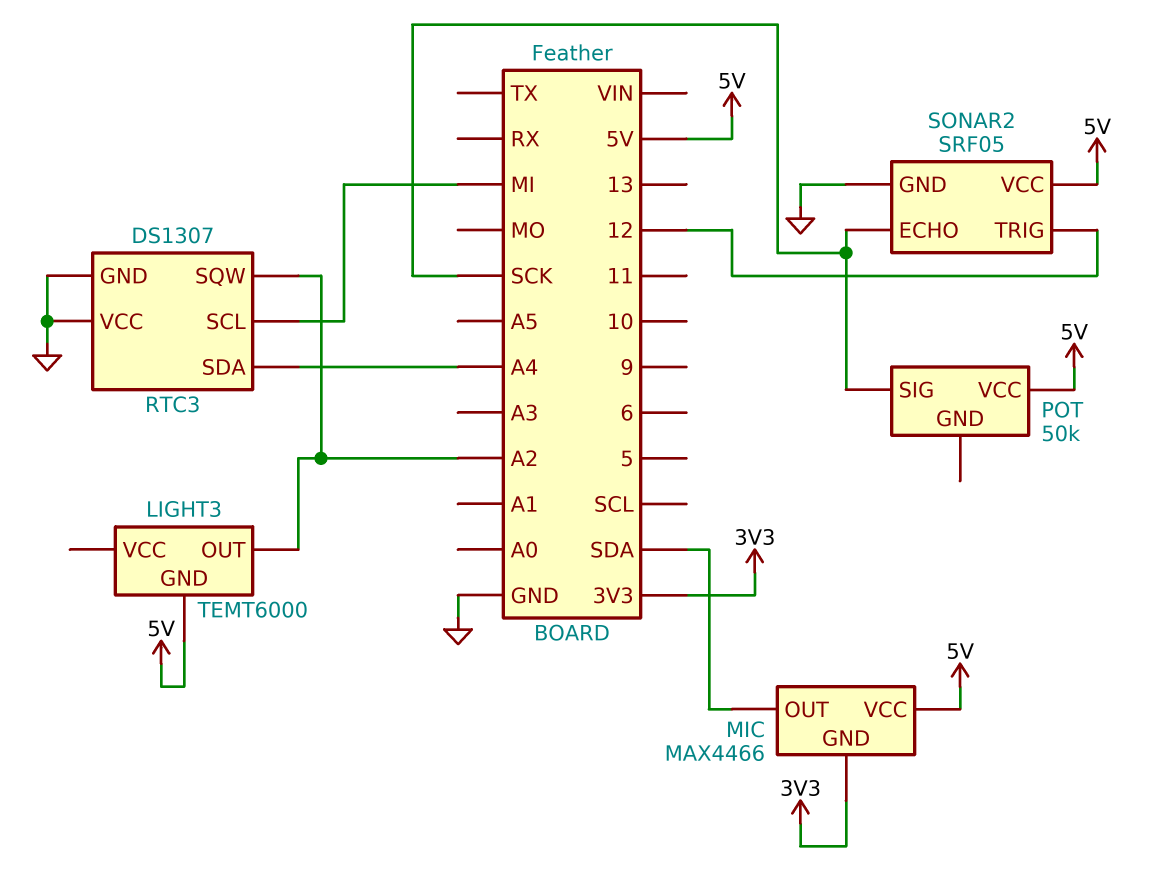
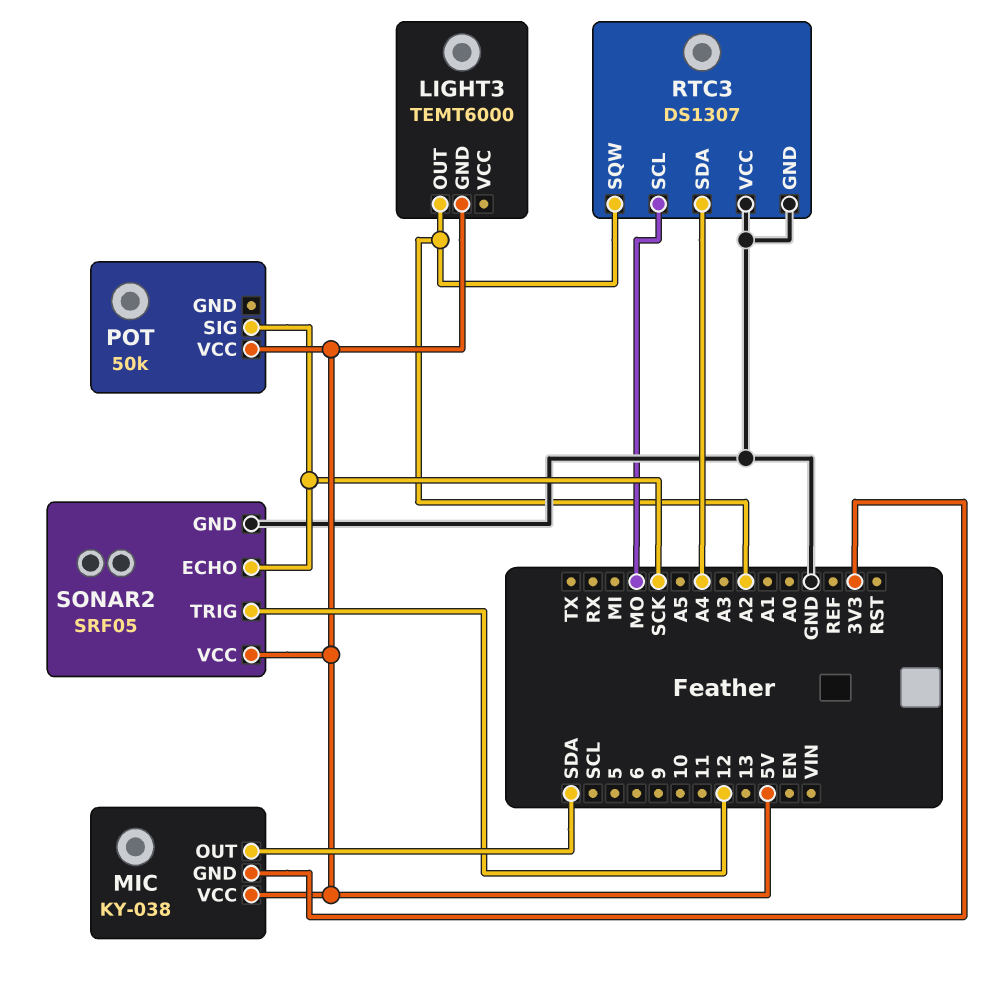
MIC: MAX4466 -> KY-038
RTC3 pin SCL: MI -> MO

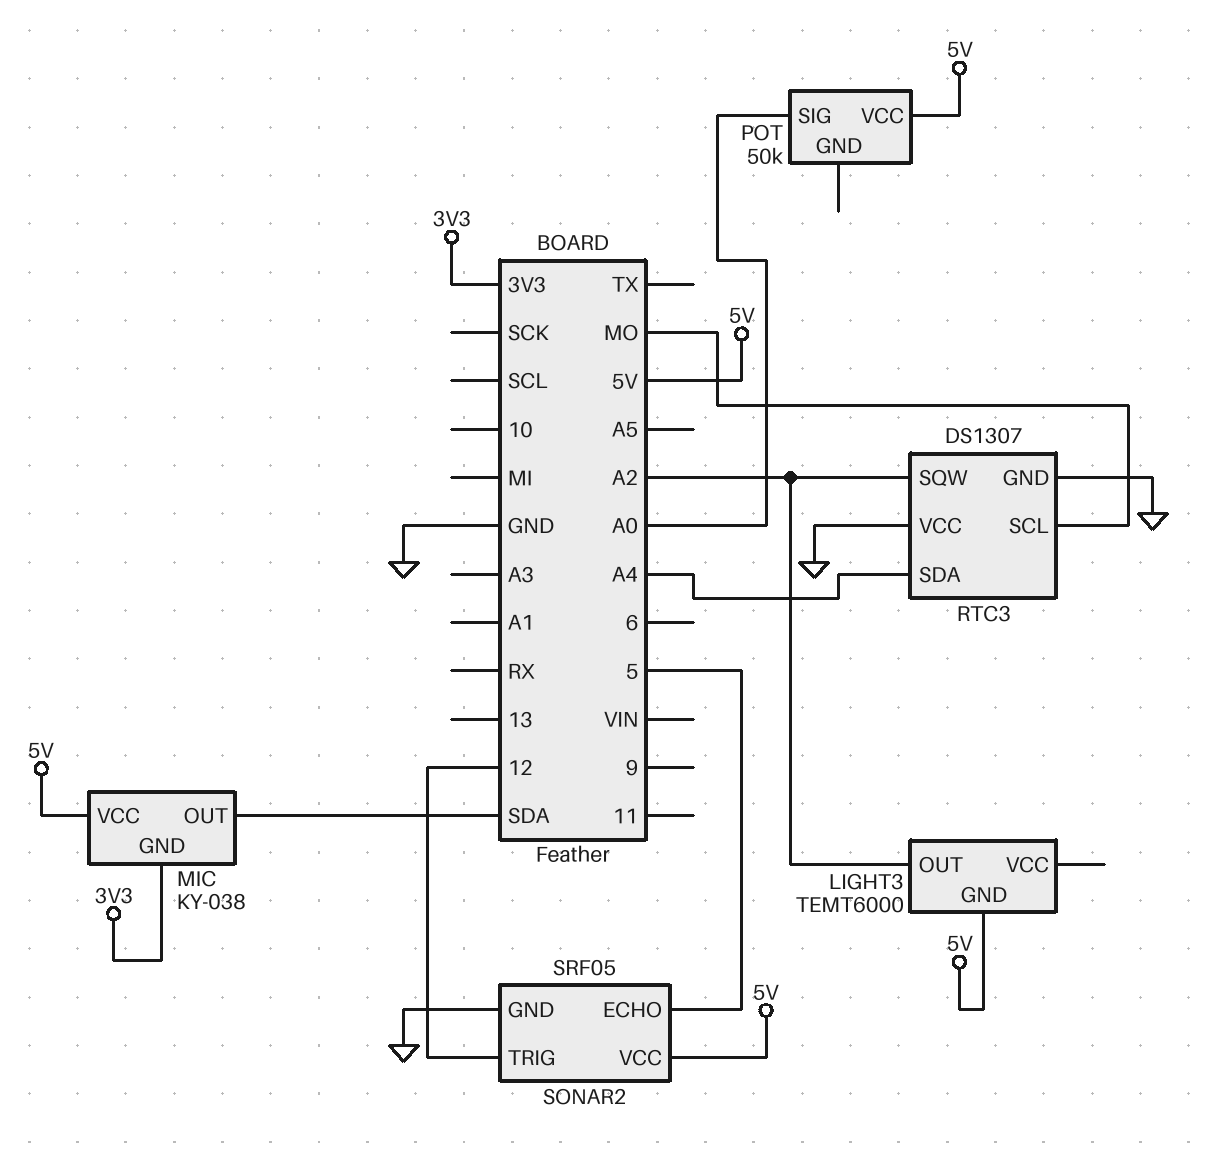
POT pin SIG: SCK -> A0
SONAR2 pin ECHO: SCK -> 5

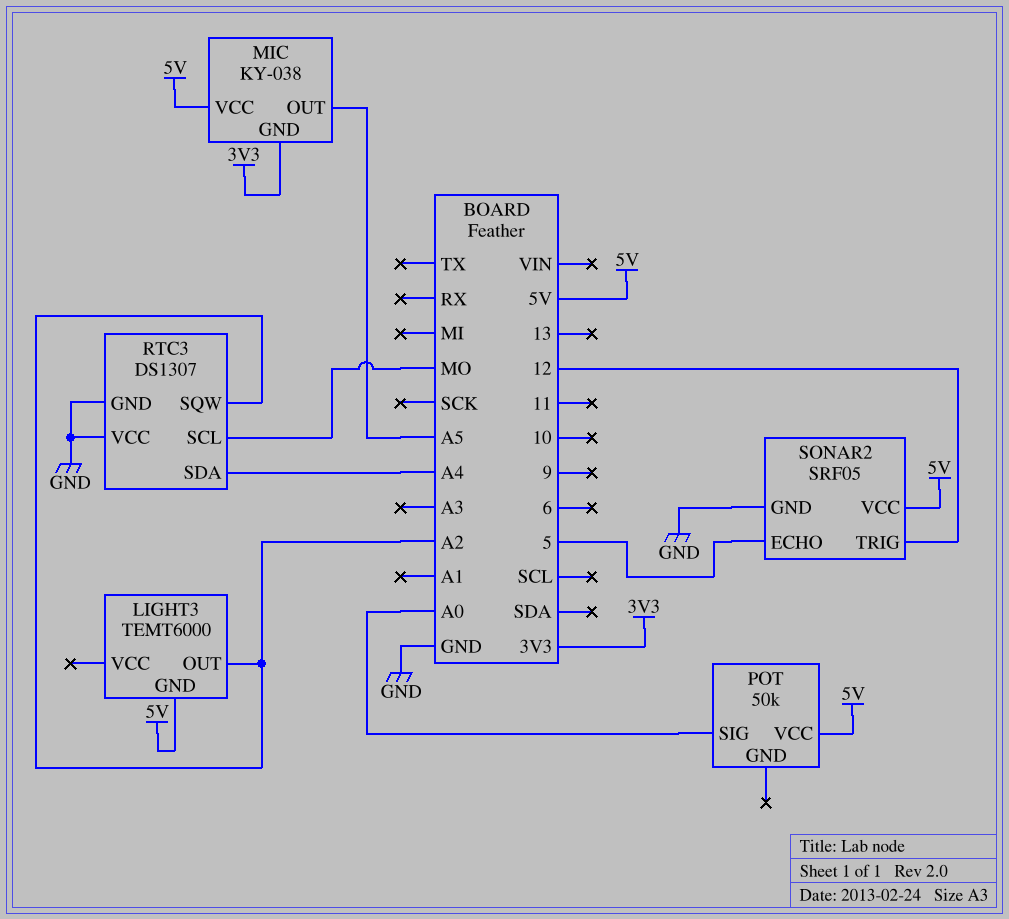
MIC pin OUT: SDA -> A5

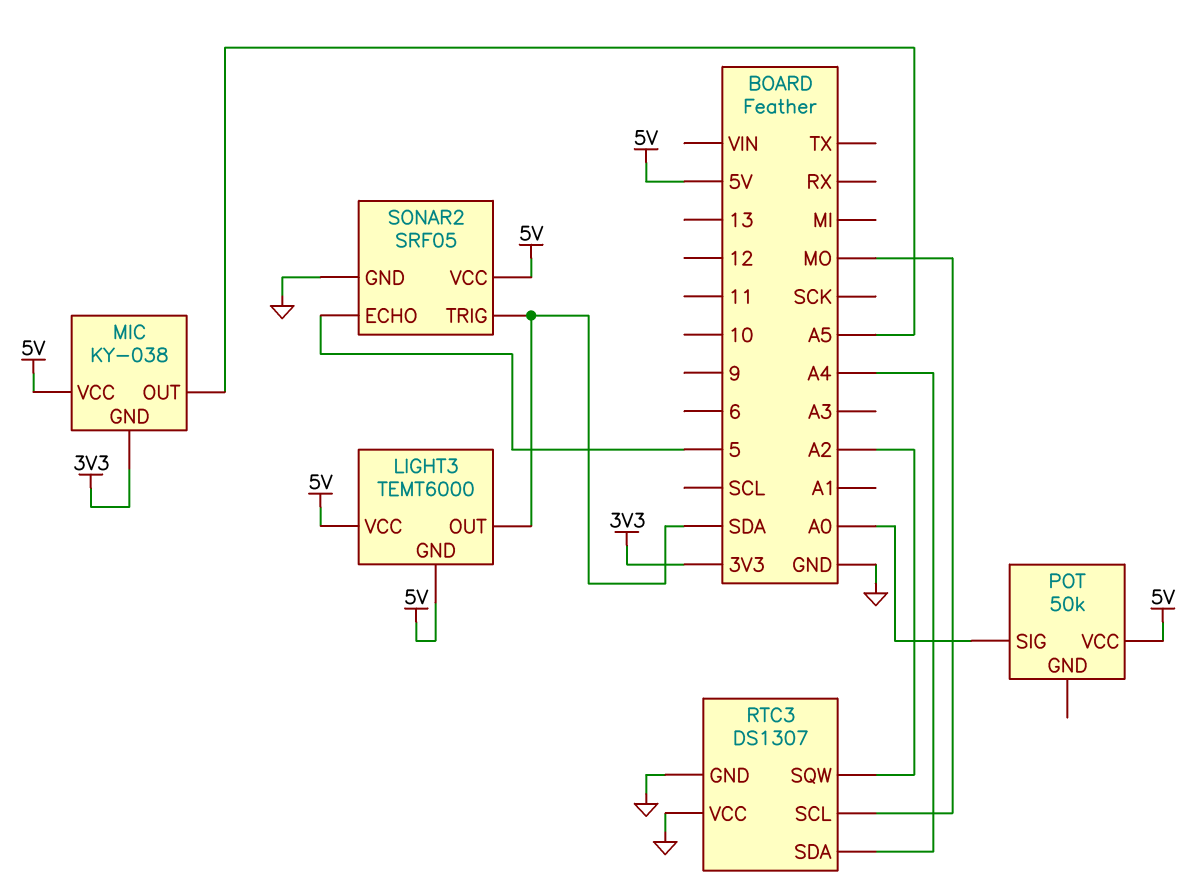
LIGHT3 pin OUT: A2 -> SDA
LIGHT3 pin VCC: none -> 5V
SONAR2 pin TRIG: 12 -> SDA

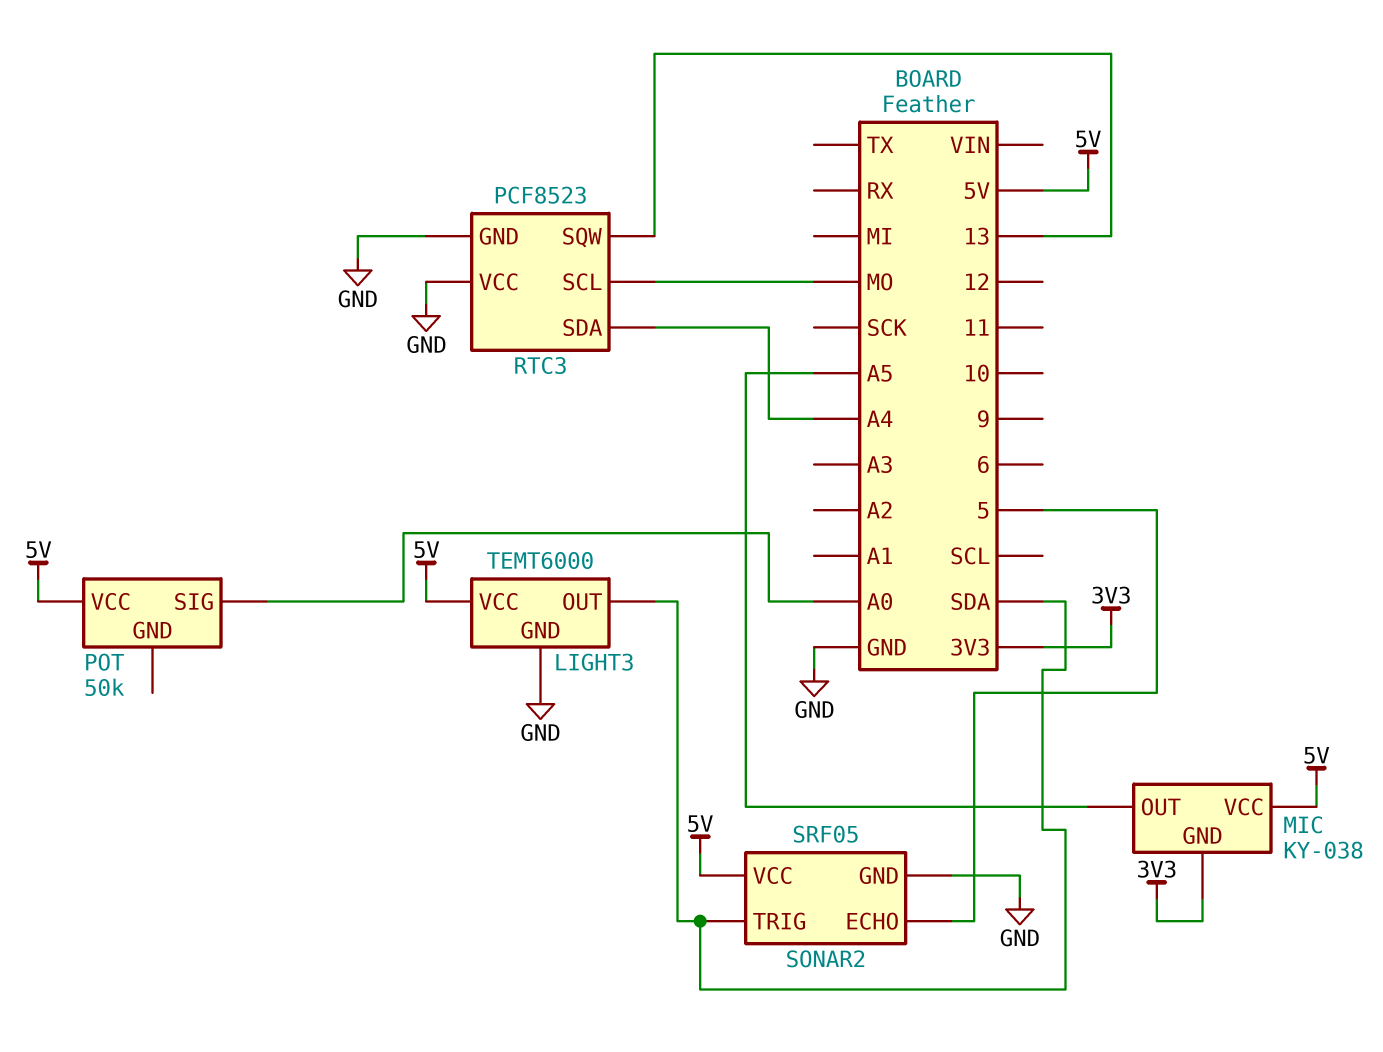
LIGHT3 pin GND: 5V -> GND
RTC3: DS1307 -> PCF8523
RTC3 pin SQW: A2 -> 13

